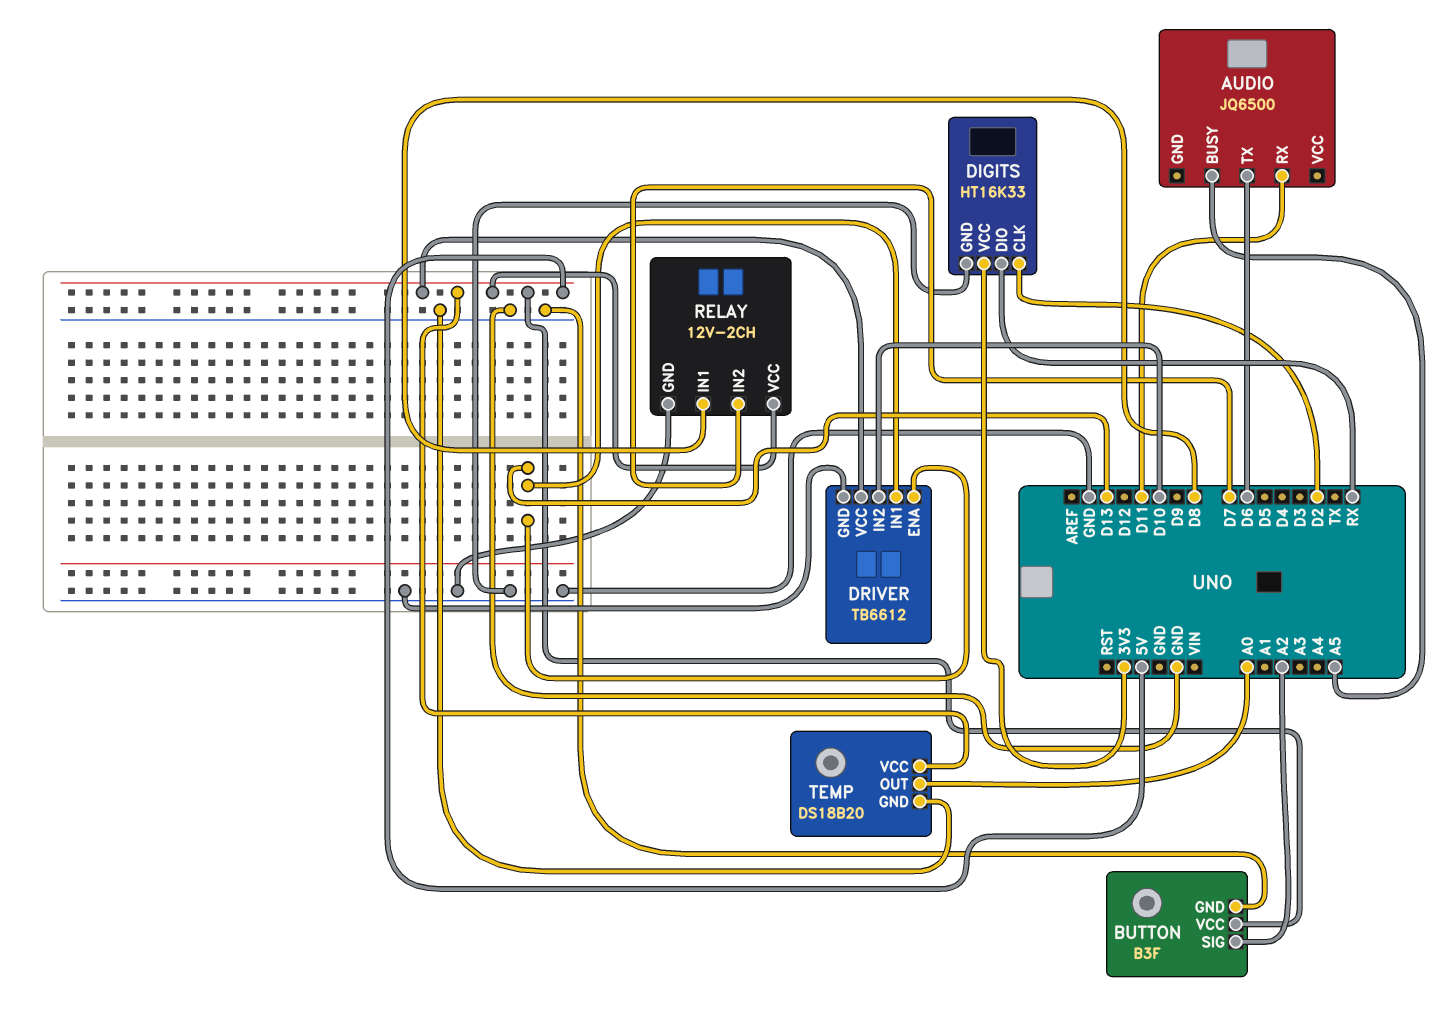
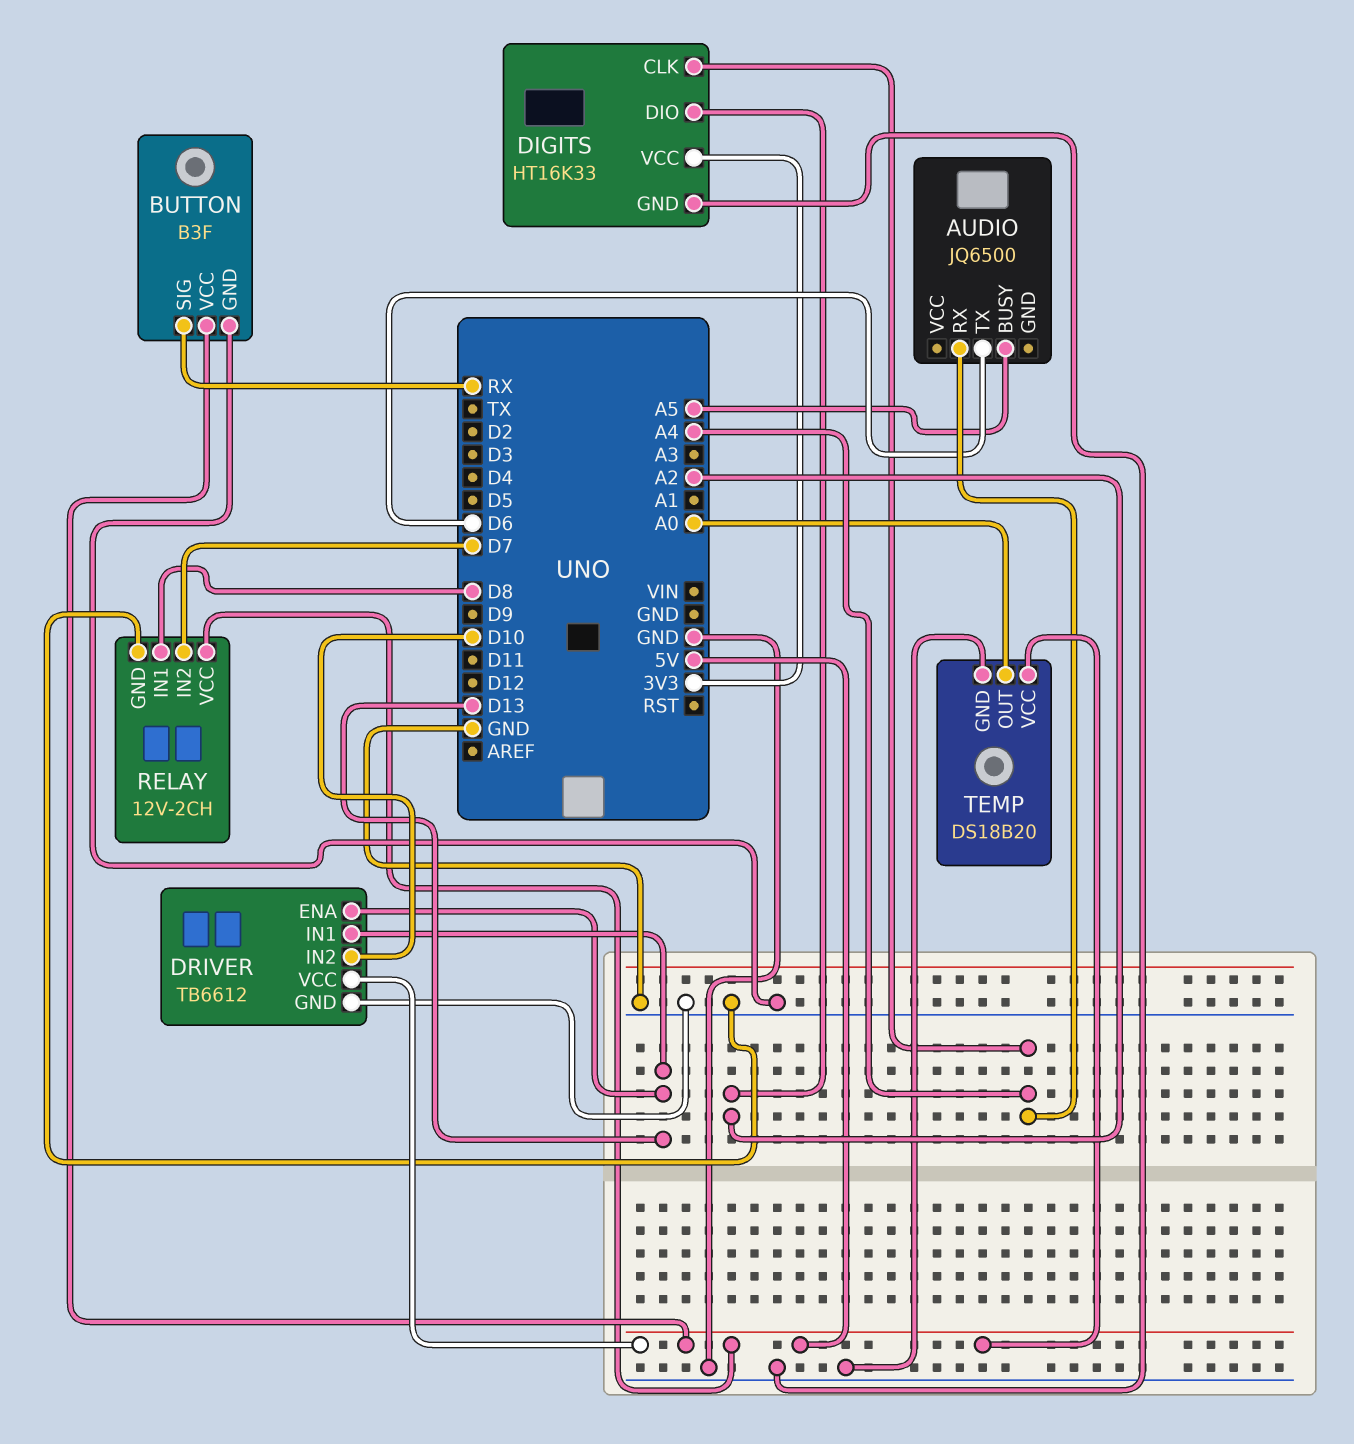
AUDIO pin RX: D11 -> A4
BUTTON pin SIG: A2 -> RX
DIGITS pin CLK: D2 -> A4
DIGITS pin DIO: RX -> A2

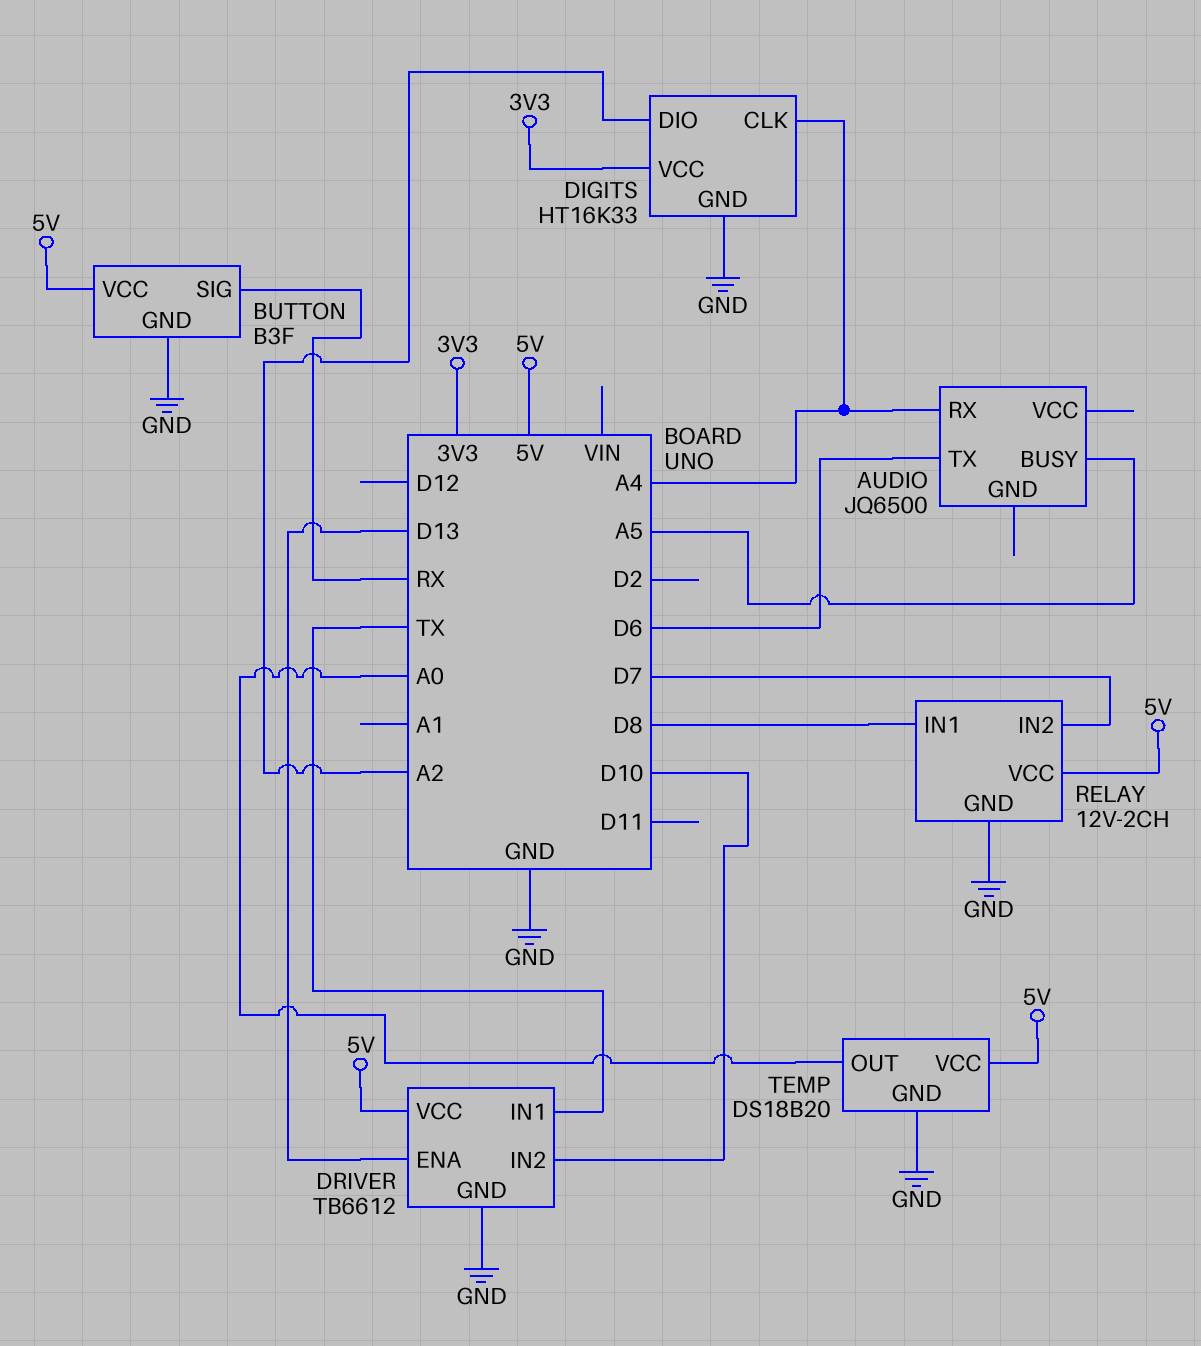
DRIVER pin IN1: D13 -> TX

